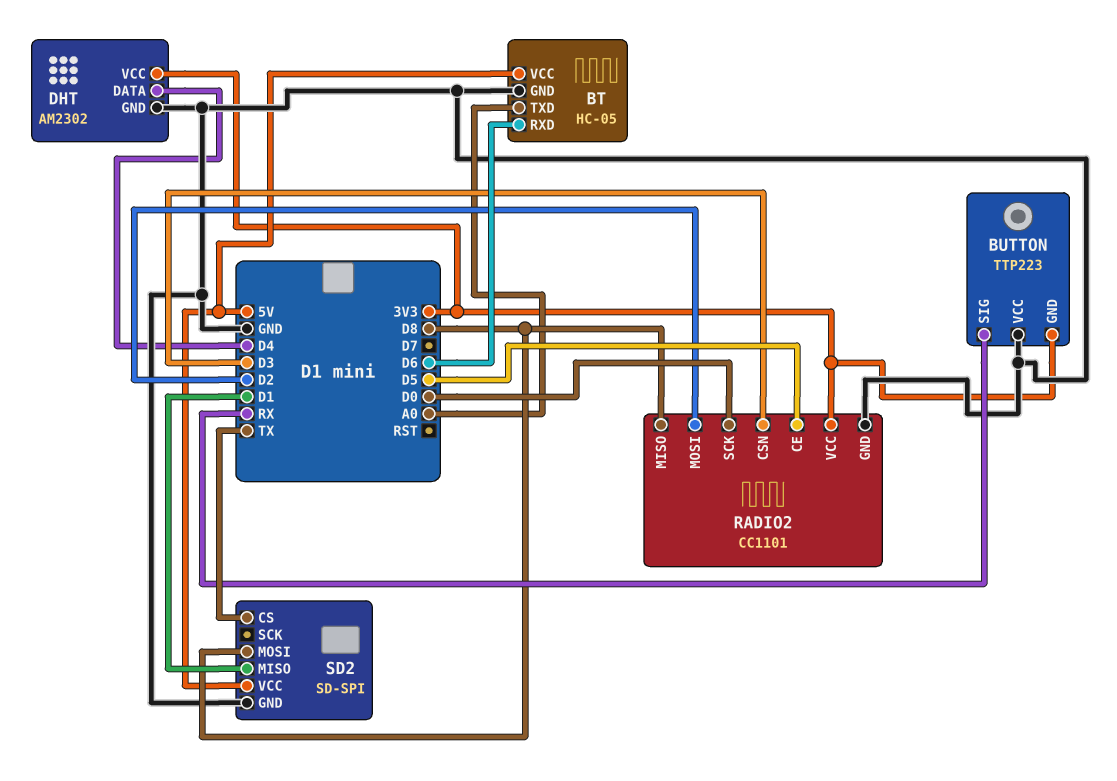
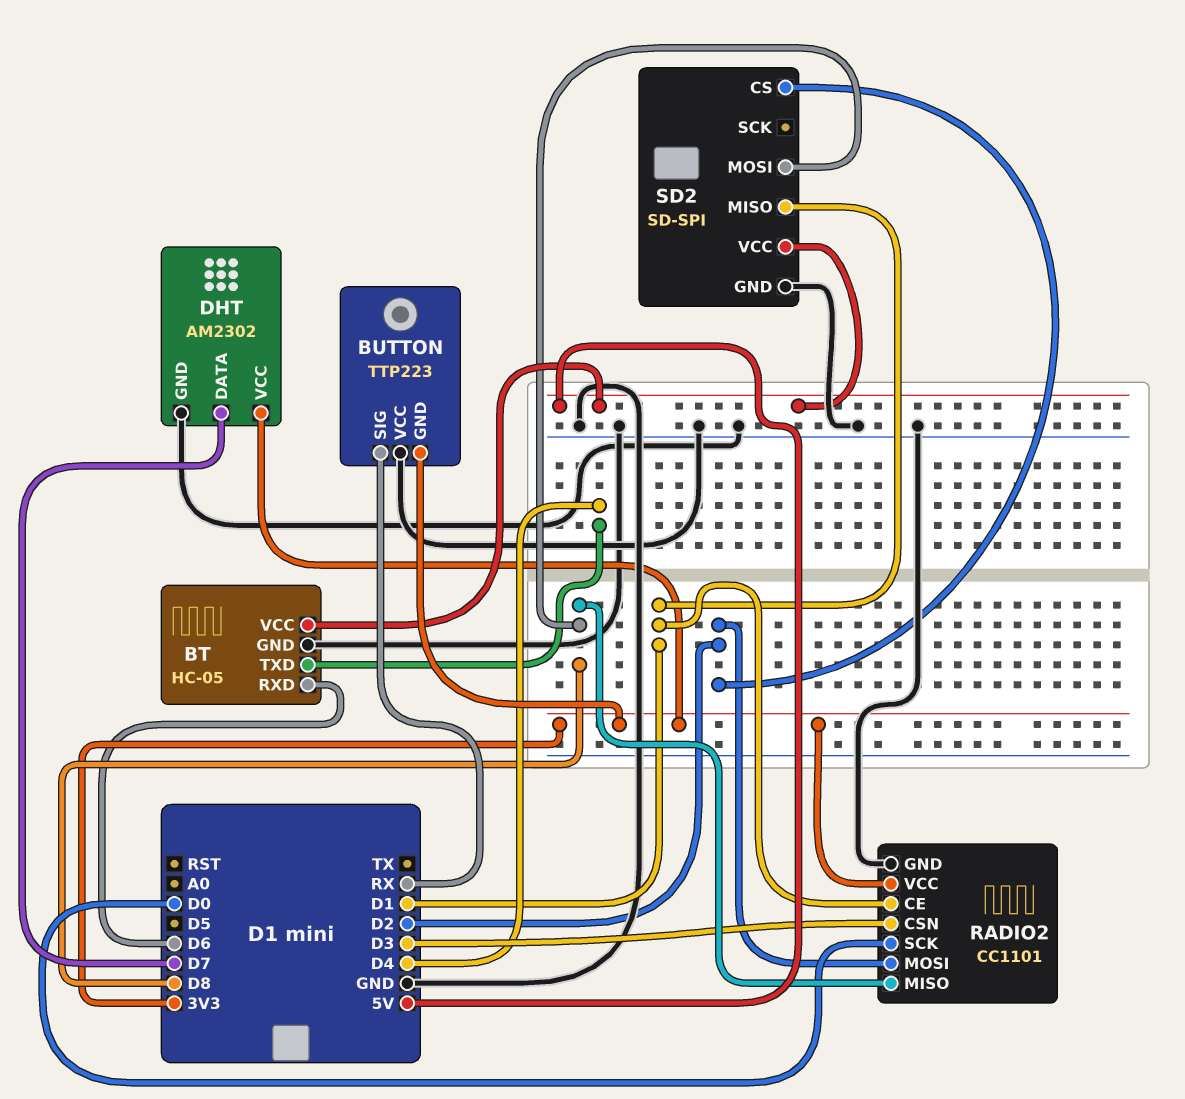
BT pin TXD: A0 -> D4
DHT pin DATA: D4 -> D7
RADIO2 pin CE: D5 -> D1
SD2 pin CS: TX -> D2

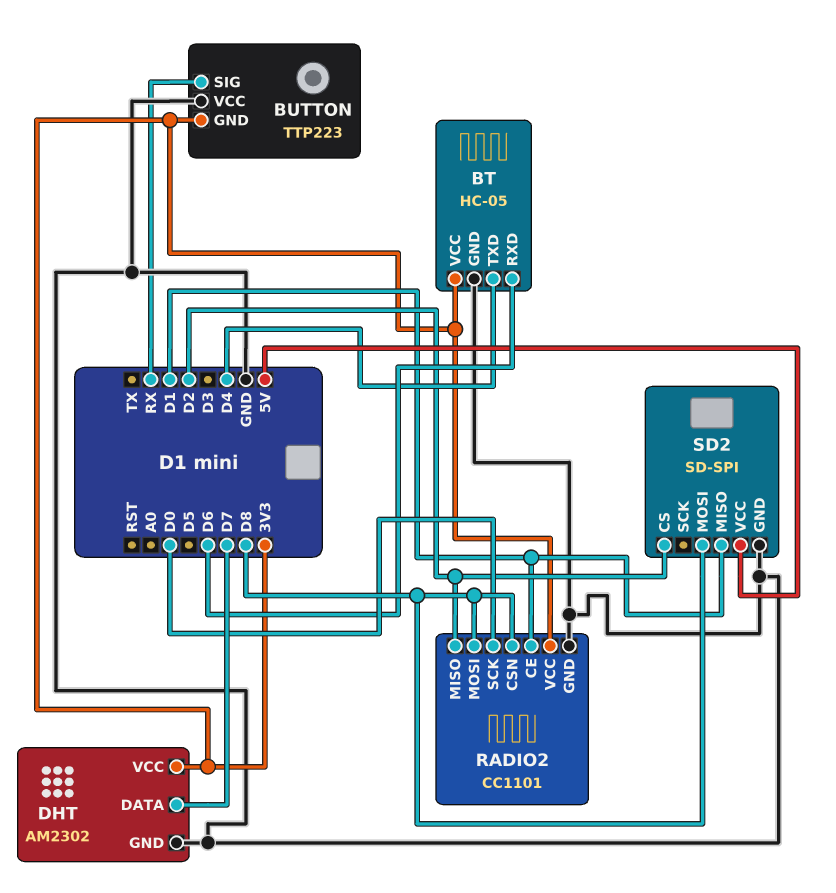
BT pin VCC: 5V -> 3V3
RADIO2 pin CSN: D3 -> D8
RADIO2 pin MISO: D8 -> D2
RADIO2 pin MOSI: D2 -> D8

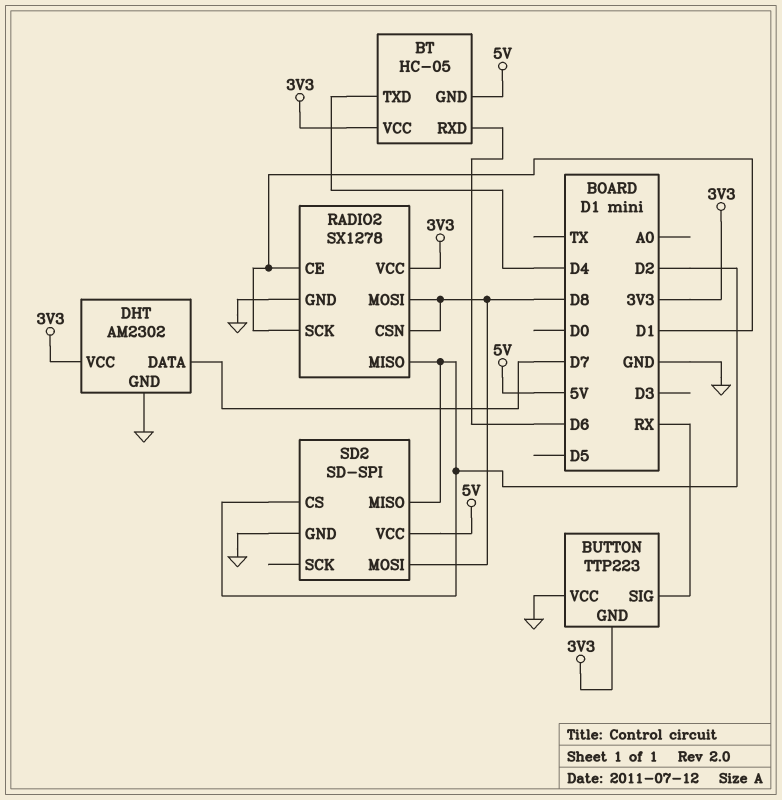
BT pin GND: GND -> 5V
RADIO2: CC1101 -> SX1278
RADIO2 pin SCK: D0 -> D1
SD2 pin MISO: D1 -> D2

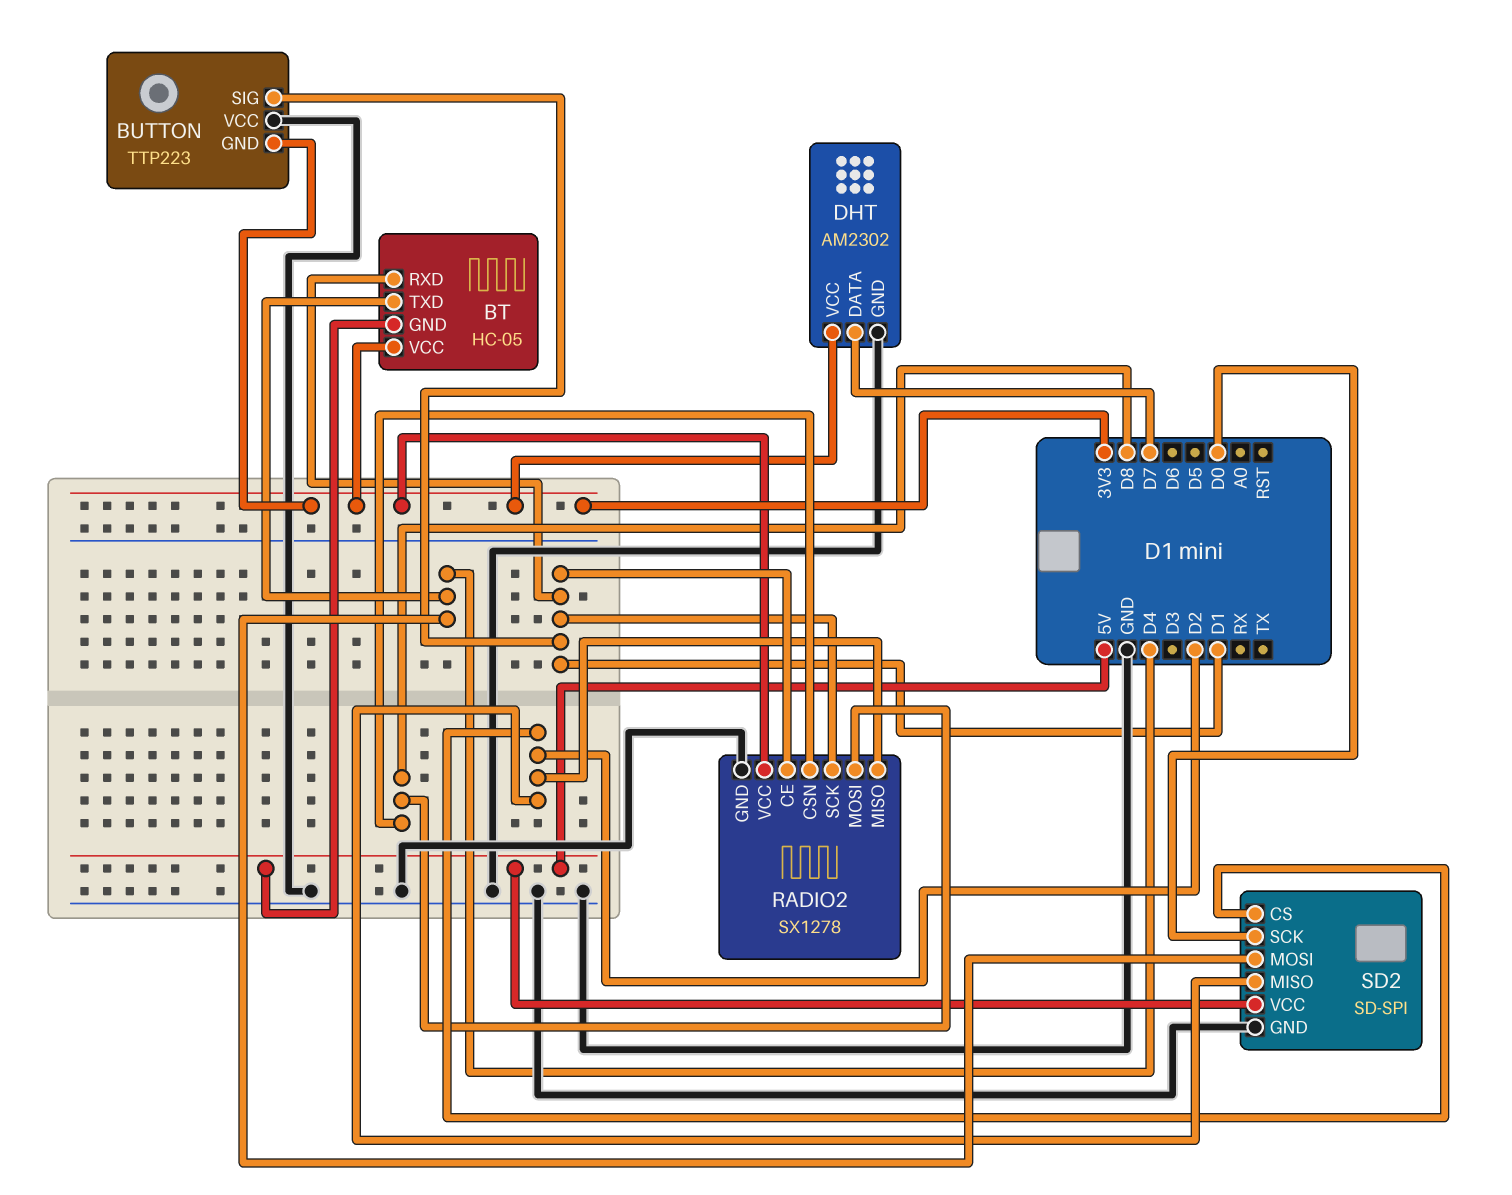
BT pin RXD: D6 -> D1
BUTTON pin SIG: RX -> D1
SD2 pin MOSI: D8 -> D4
SD2 pin SCK: none -> D0

